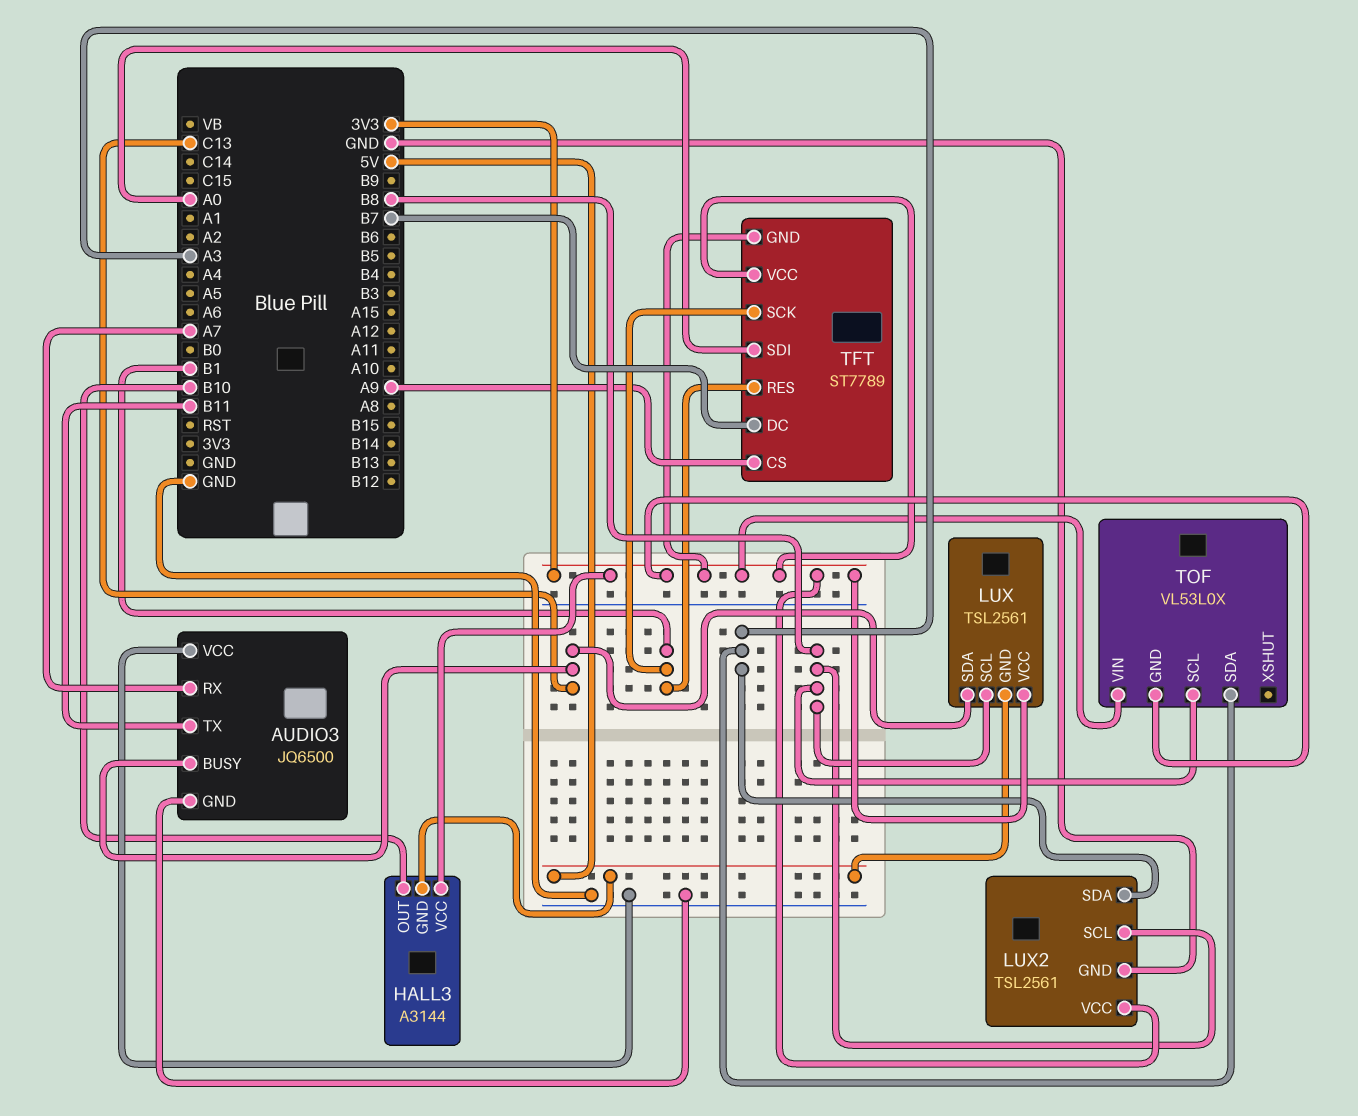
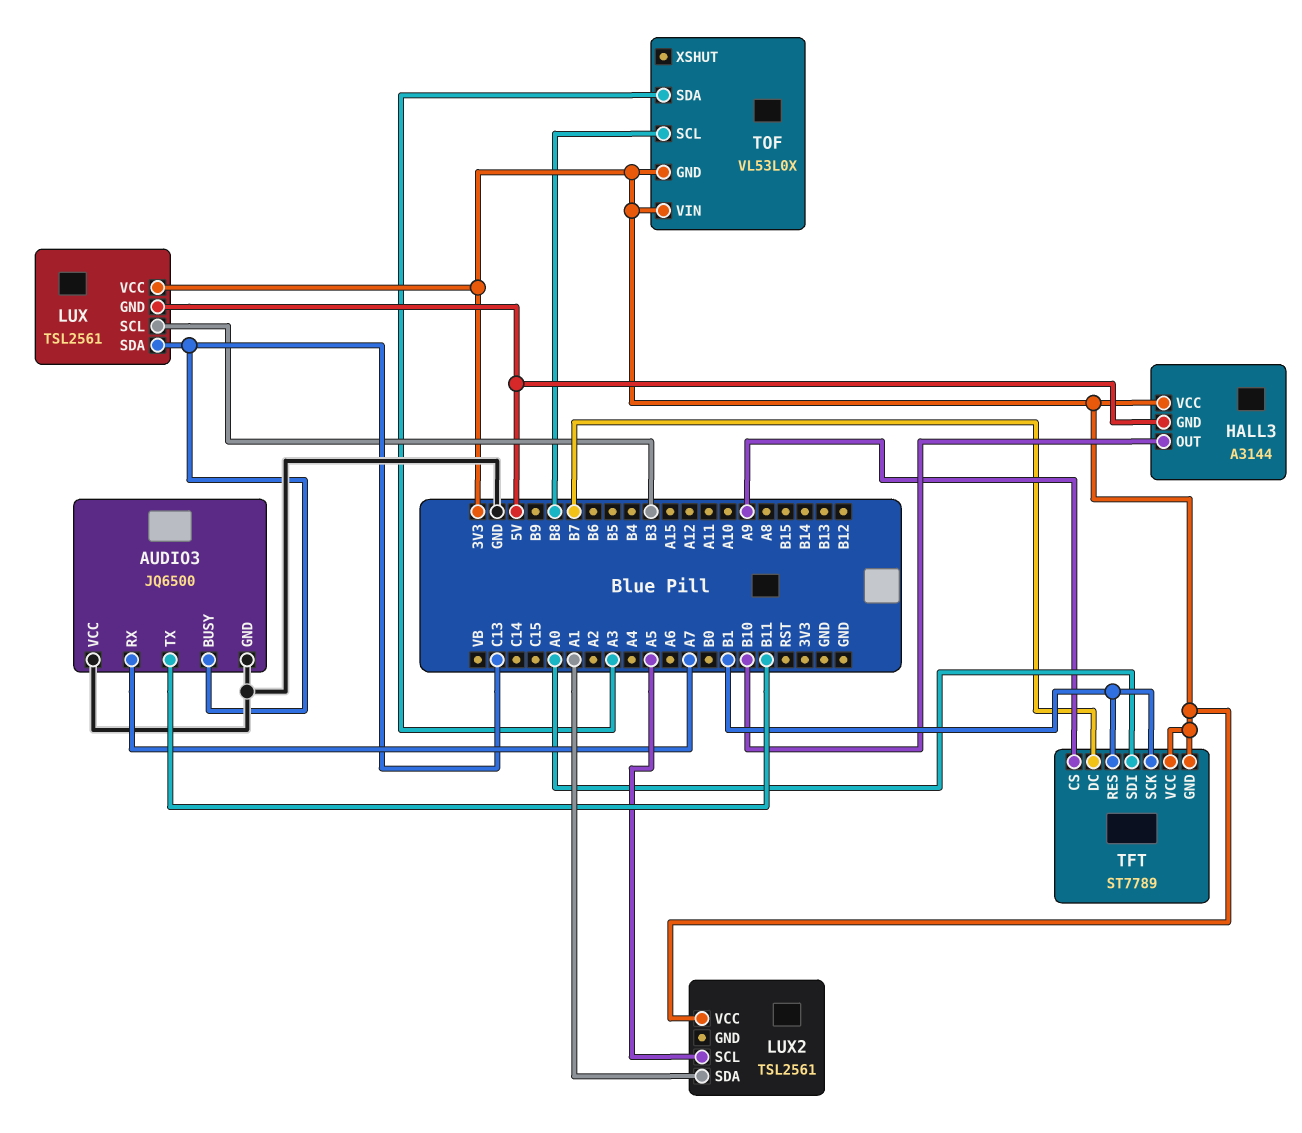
LUX pin SCL: B8 -> B3
LUX2 pin GND: GND -> none
LUX2 pin SCL: B8 -> A5
LUX2 pin SDA: A3 -> A1

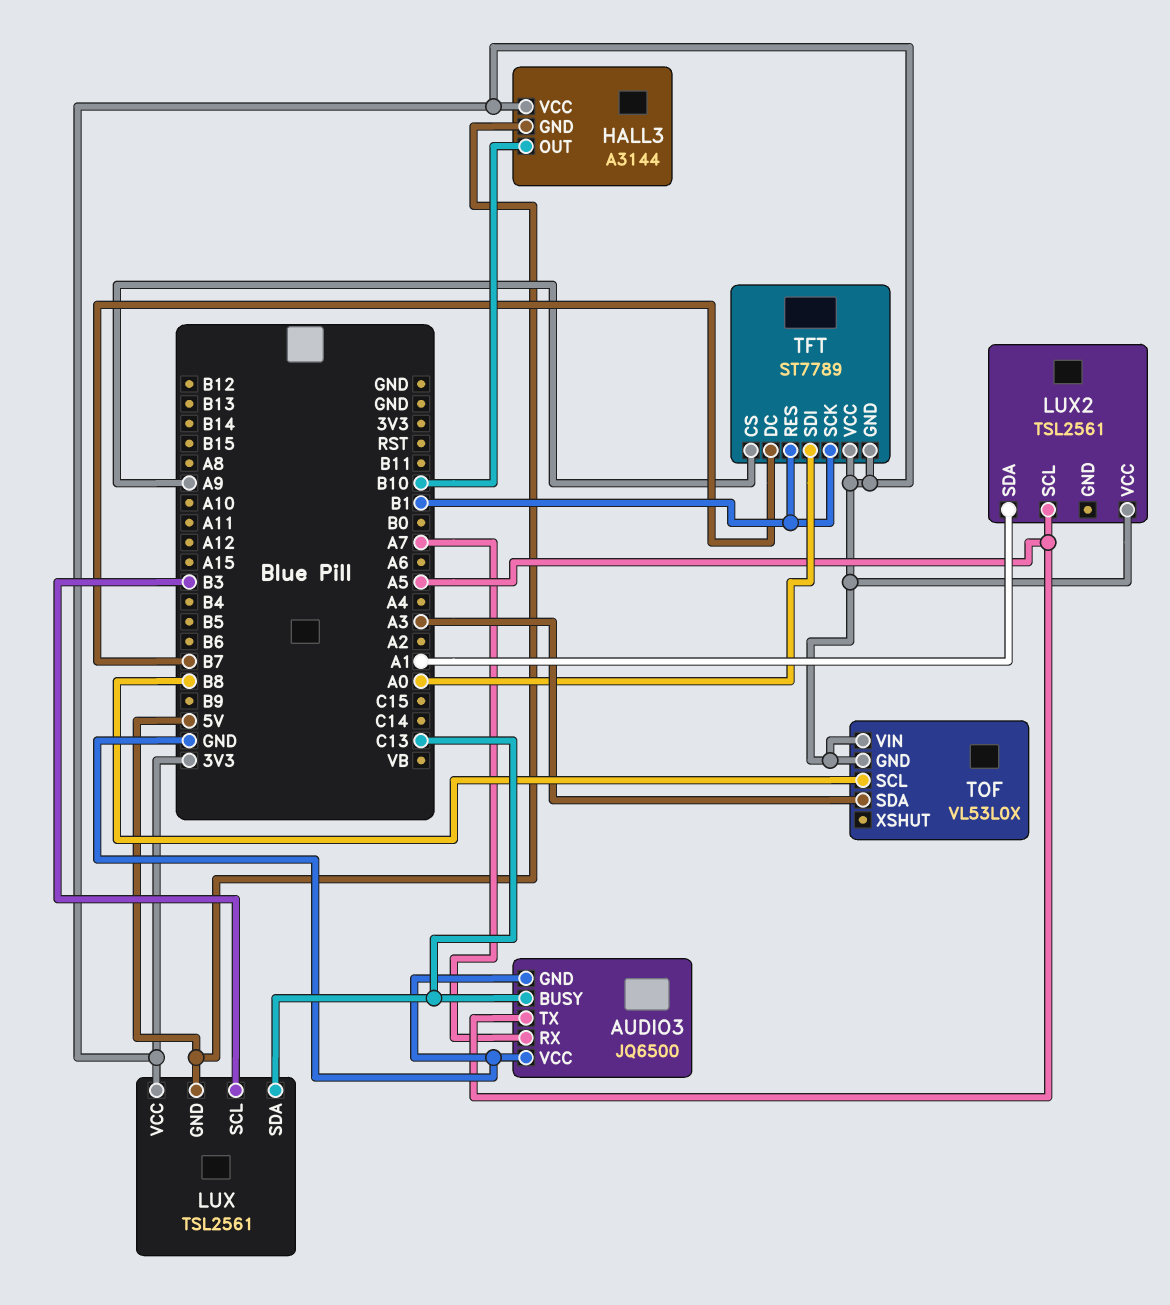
AUDIO3 pin TX: B11 -> A5

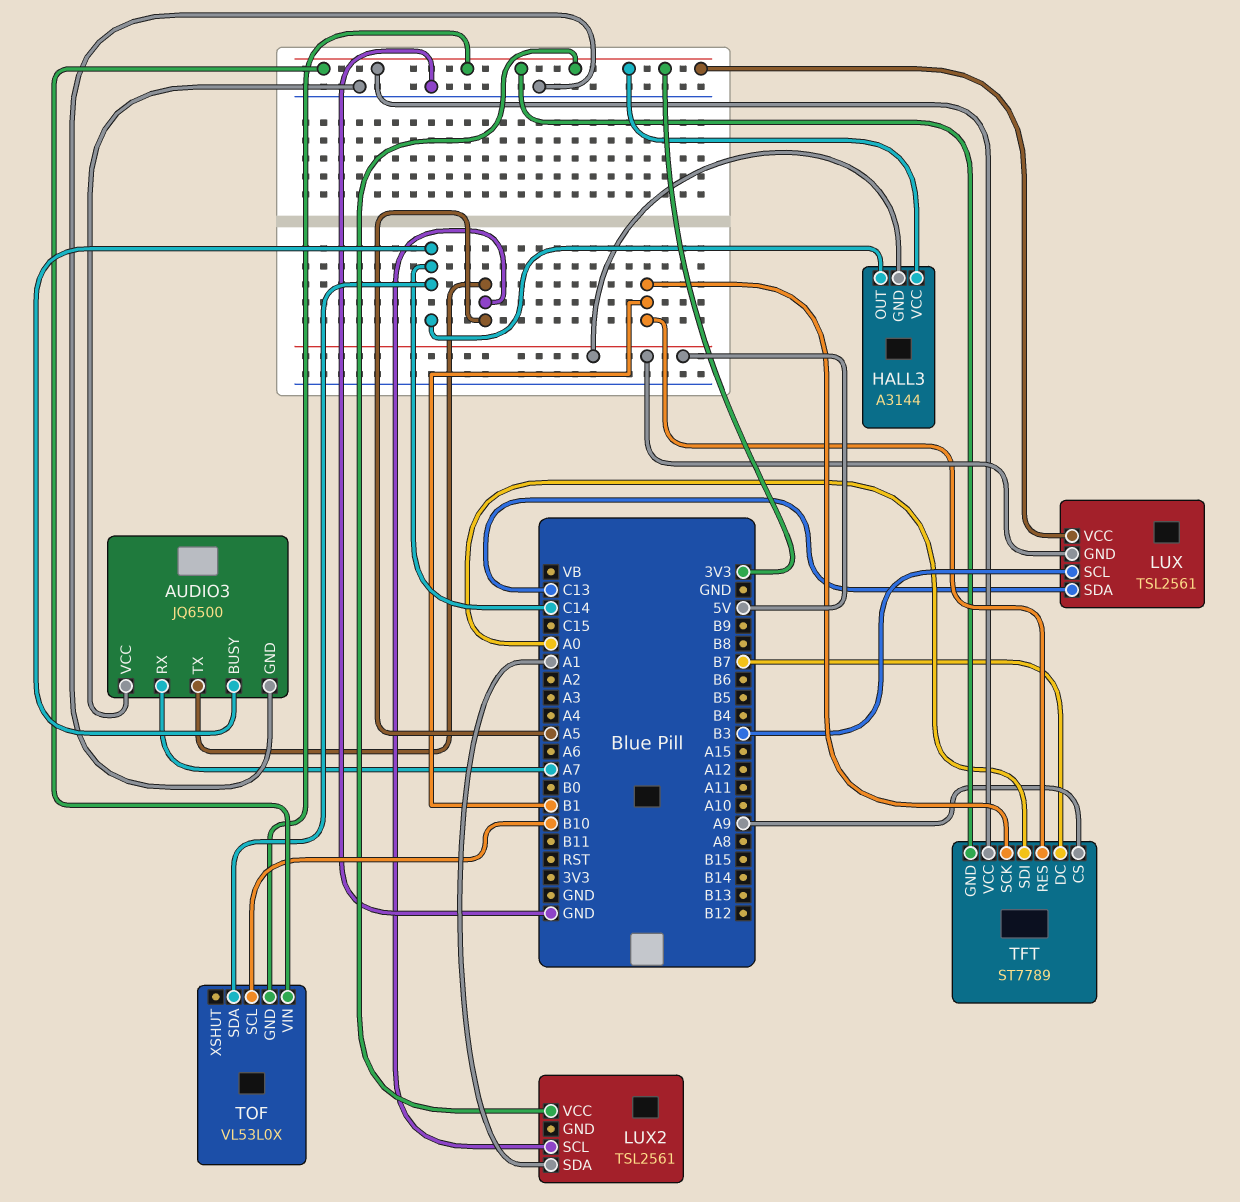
AUDIO3 pin BUSY: C13 -> C14
HALL3 pin OUT: B10 -> C14
TOF pin SCL: B8 -> B10
TOF pin SDA: A3 -> C14

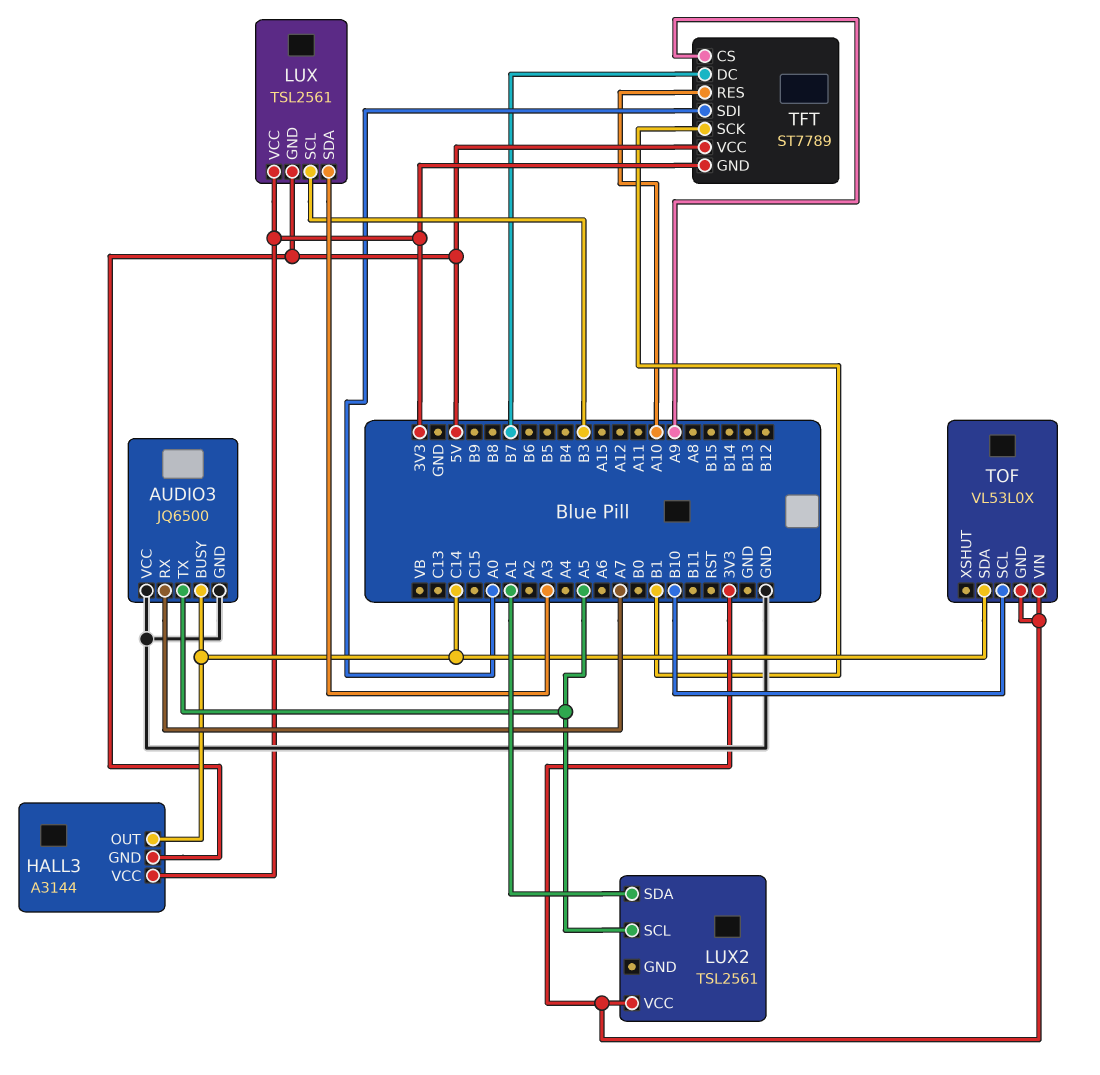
LUX pin SDA: C13 -> A3
TFT pin RES: B1 -> A10
TFT pin VCC: 3V3 -> 5V

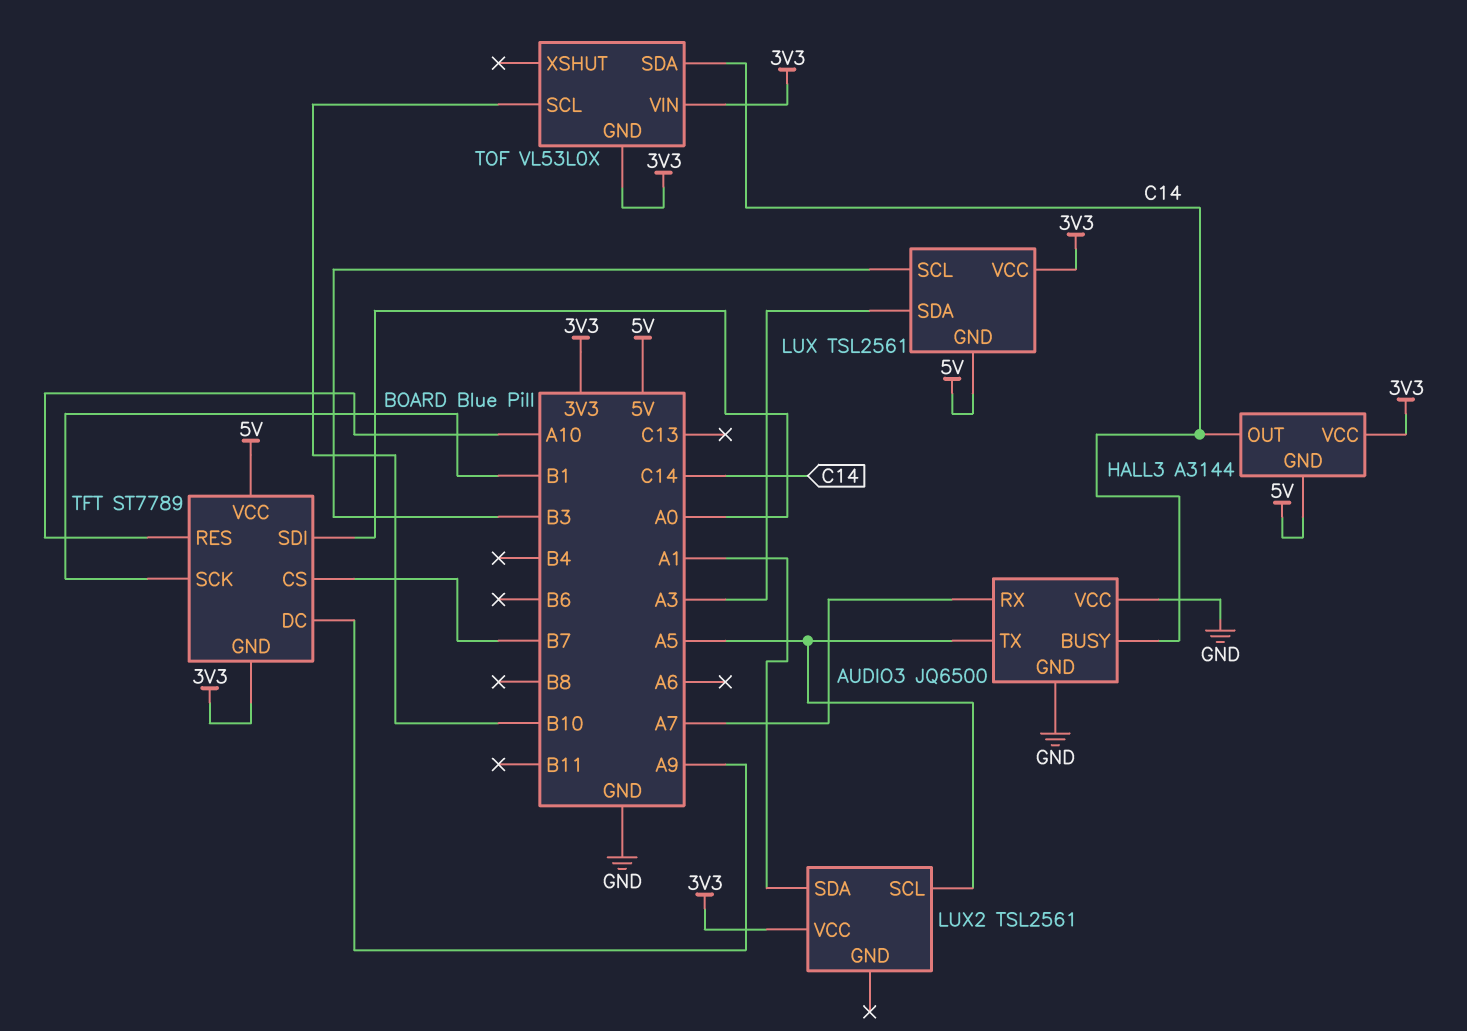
TFT pin CS: A9 -> B7
TFT pin DC: B7 -> A9

